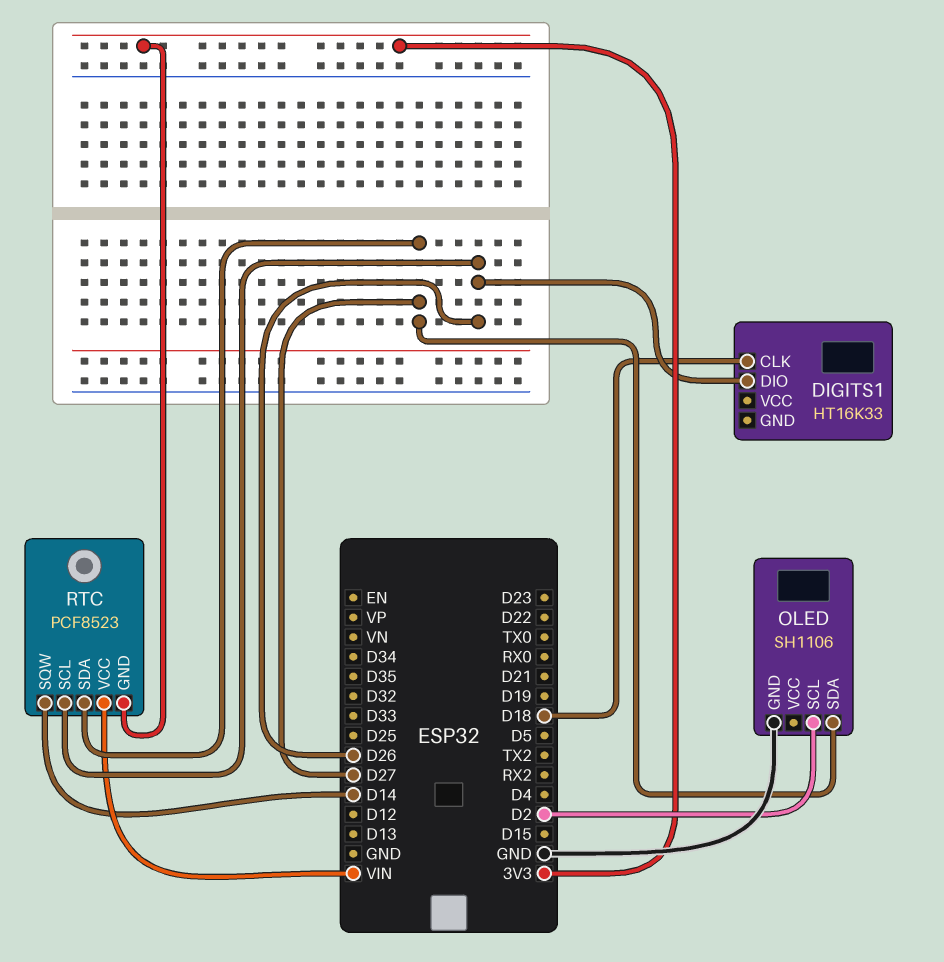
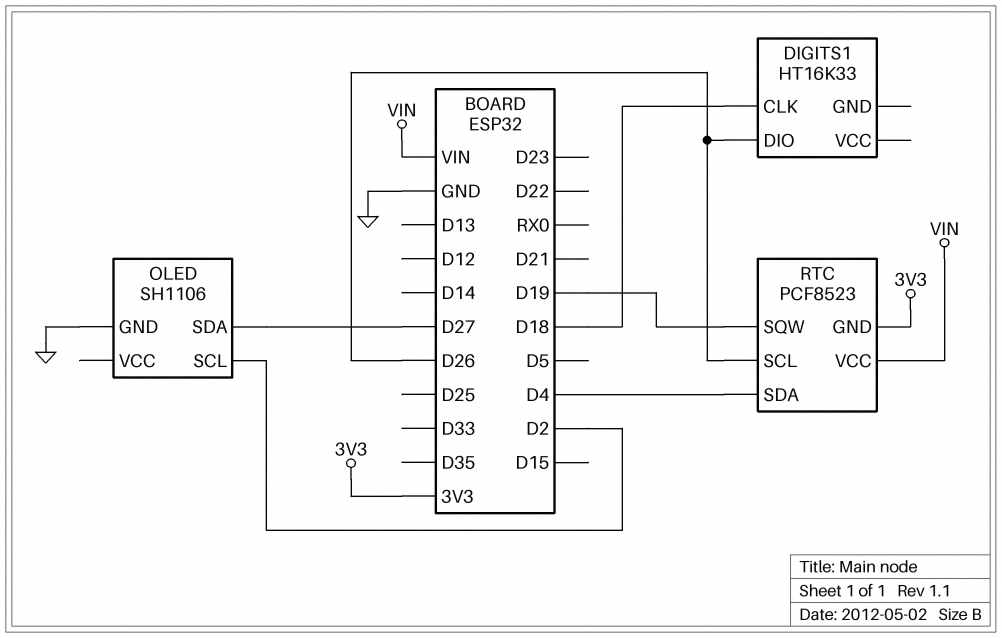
RTC pin SDA: D27 -> D4
RTC pin SQW: D14 -> D19

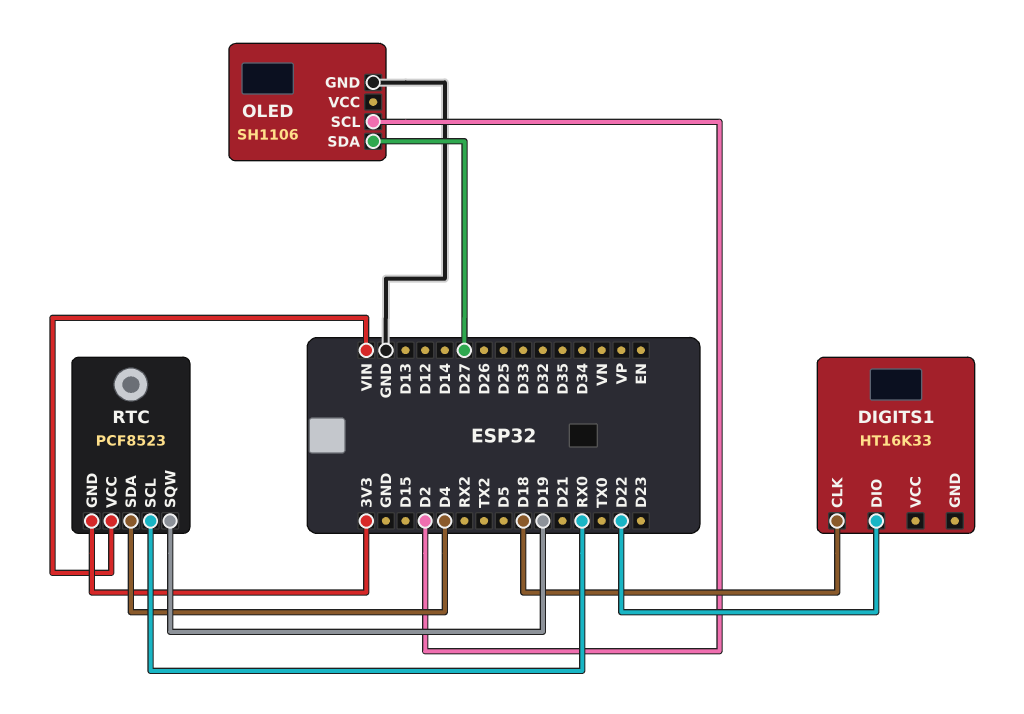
DIGITS1 pin DIO: D26 -> D22
RTC pin SCL: D26 -> RX0

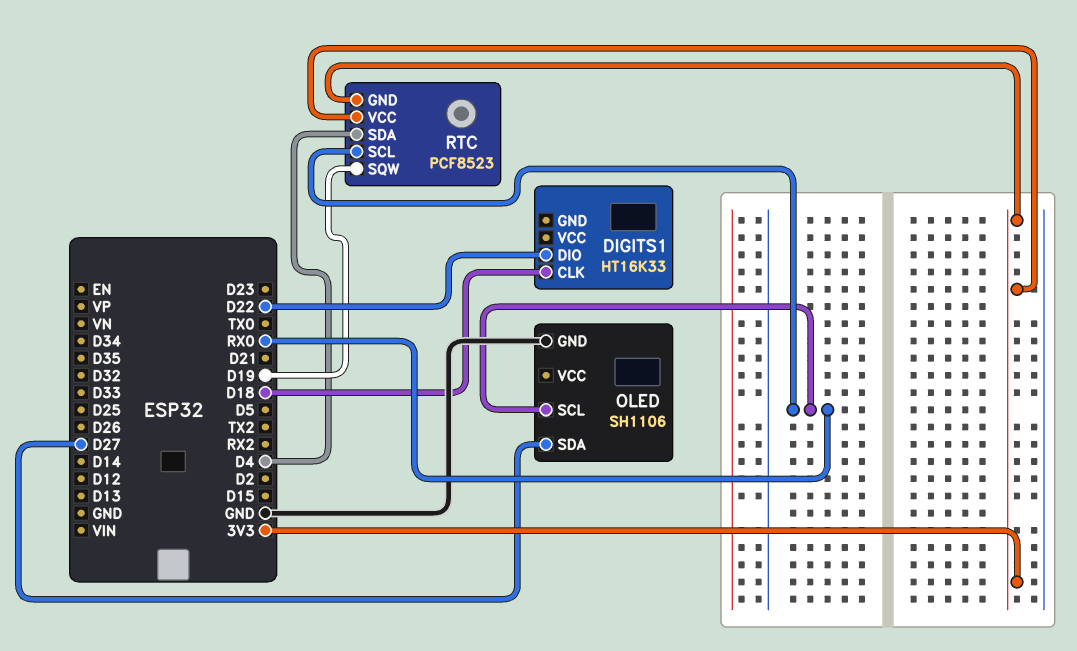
OLED pin SCL: D2 -> RX0
RTC pin VCC: VIN -> 3V3

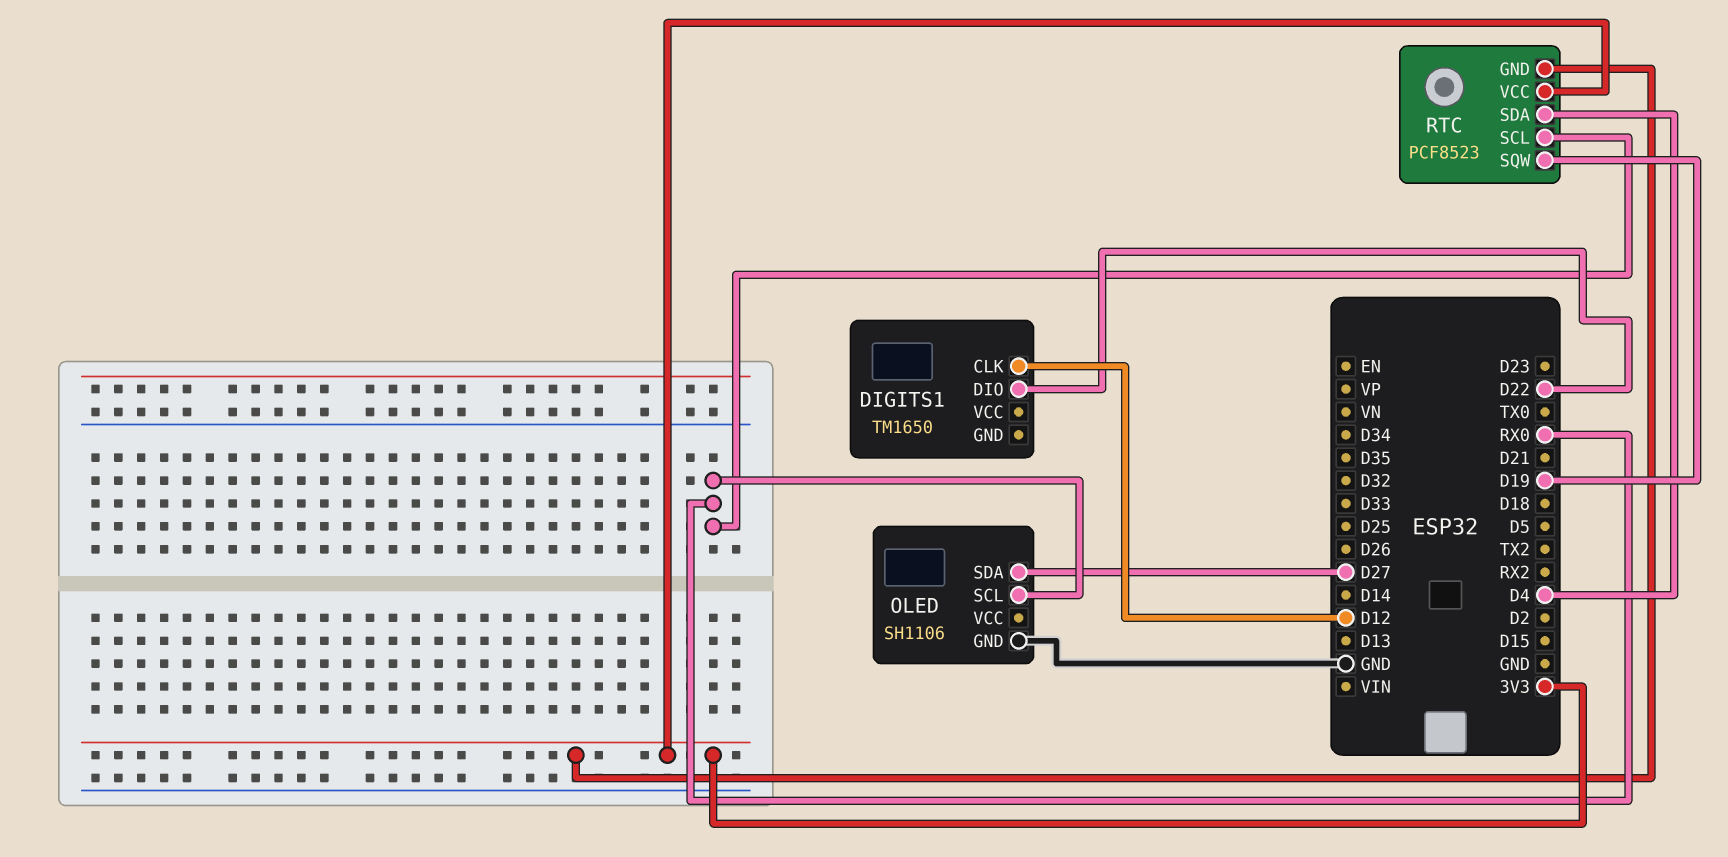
DIGITS1: HT16K33 -> TM1650
DIGITS1 pin CLK: D18 -> D12

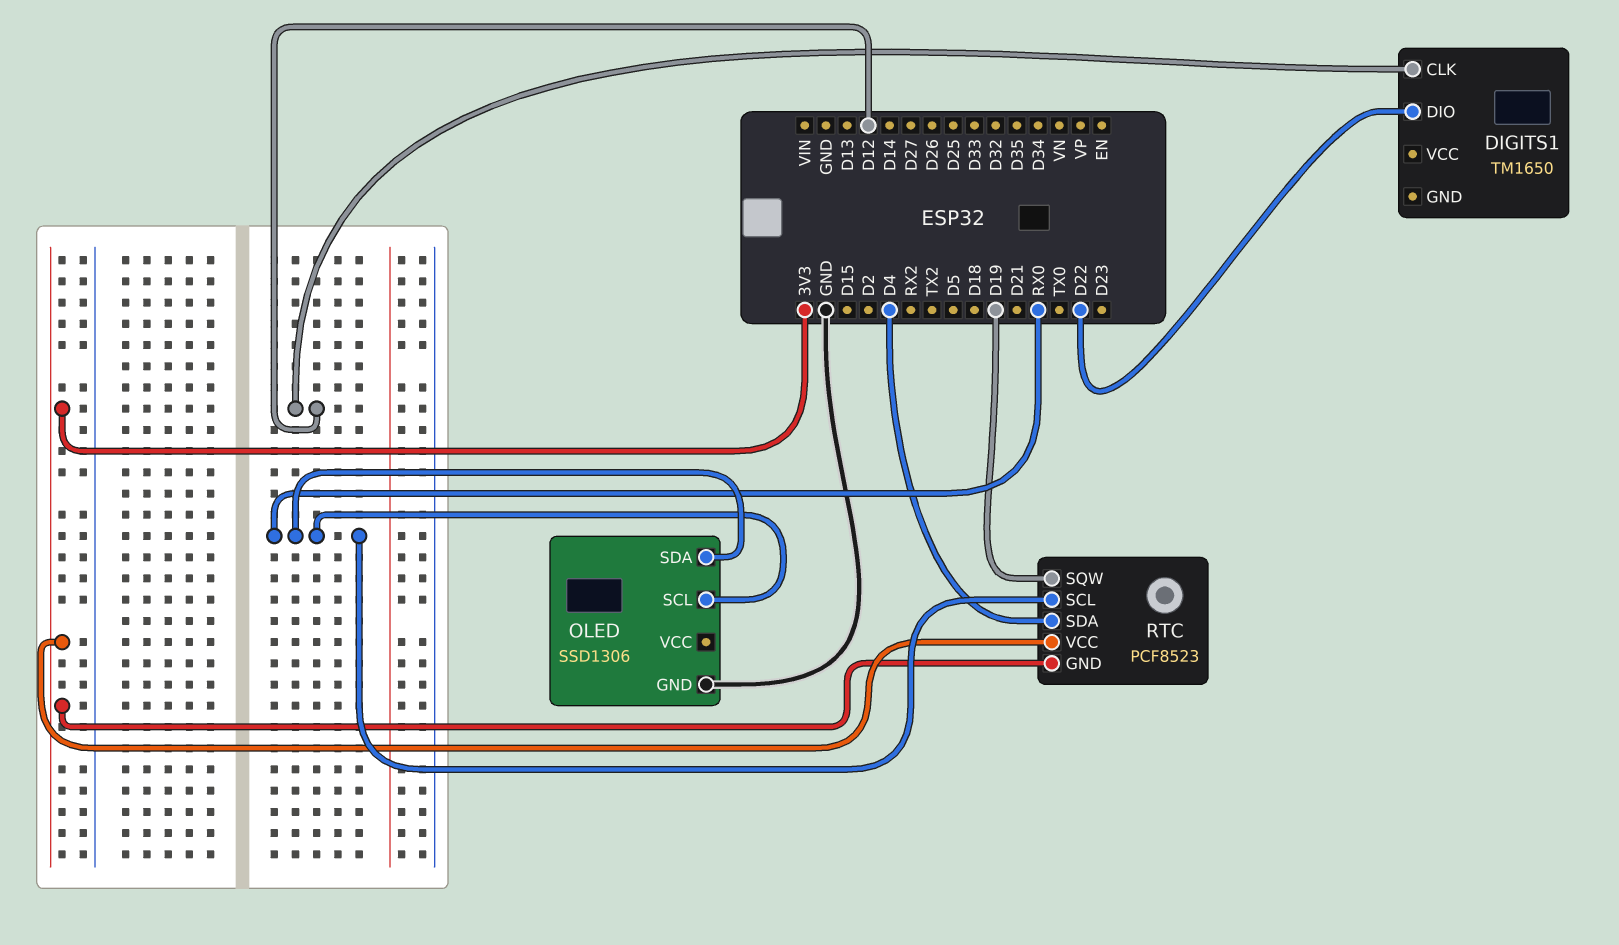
OLED: SH1106 -> SSD1306
OLED pin SDA: D27 -> RX0

